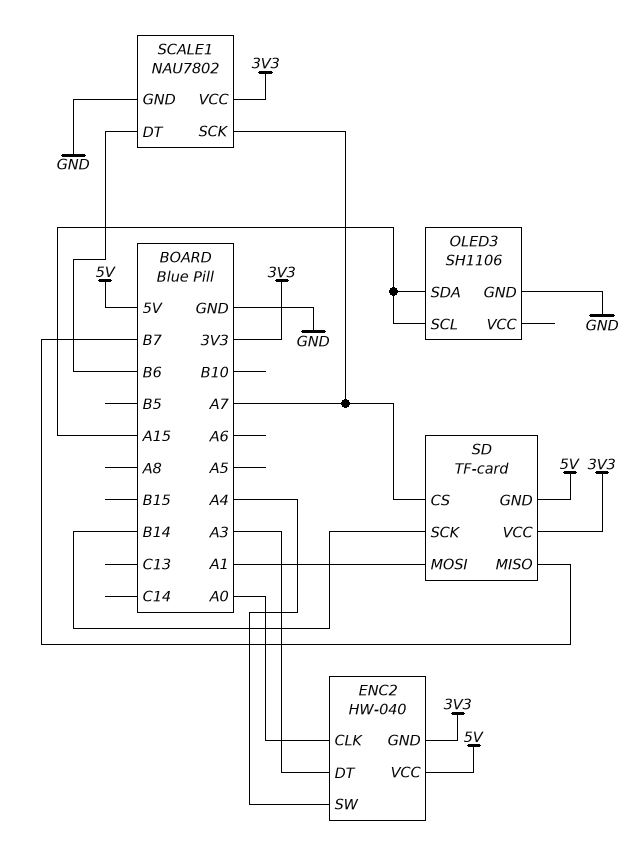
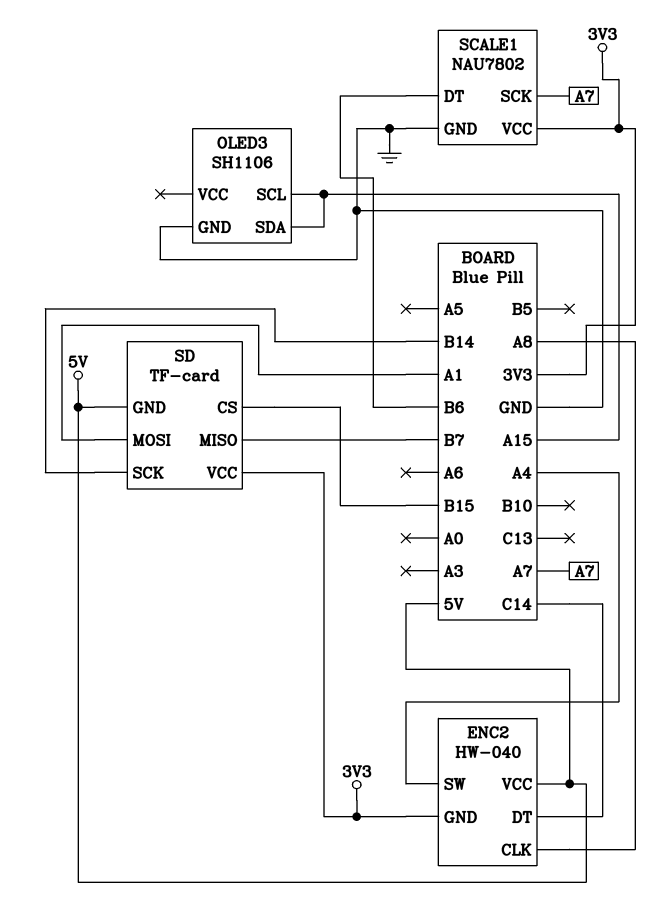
ENC2 pin CLK: A0 -> A8
ENC2 pin DT: A3 -> C14
SD pin CS: A7 -> B15

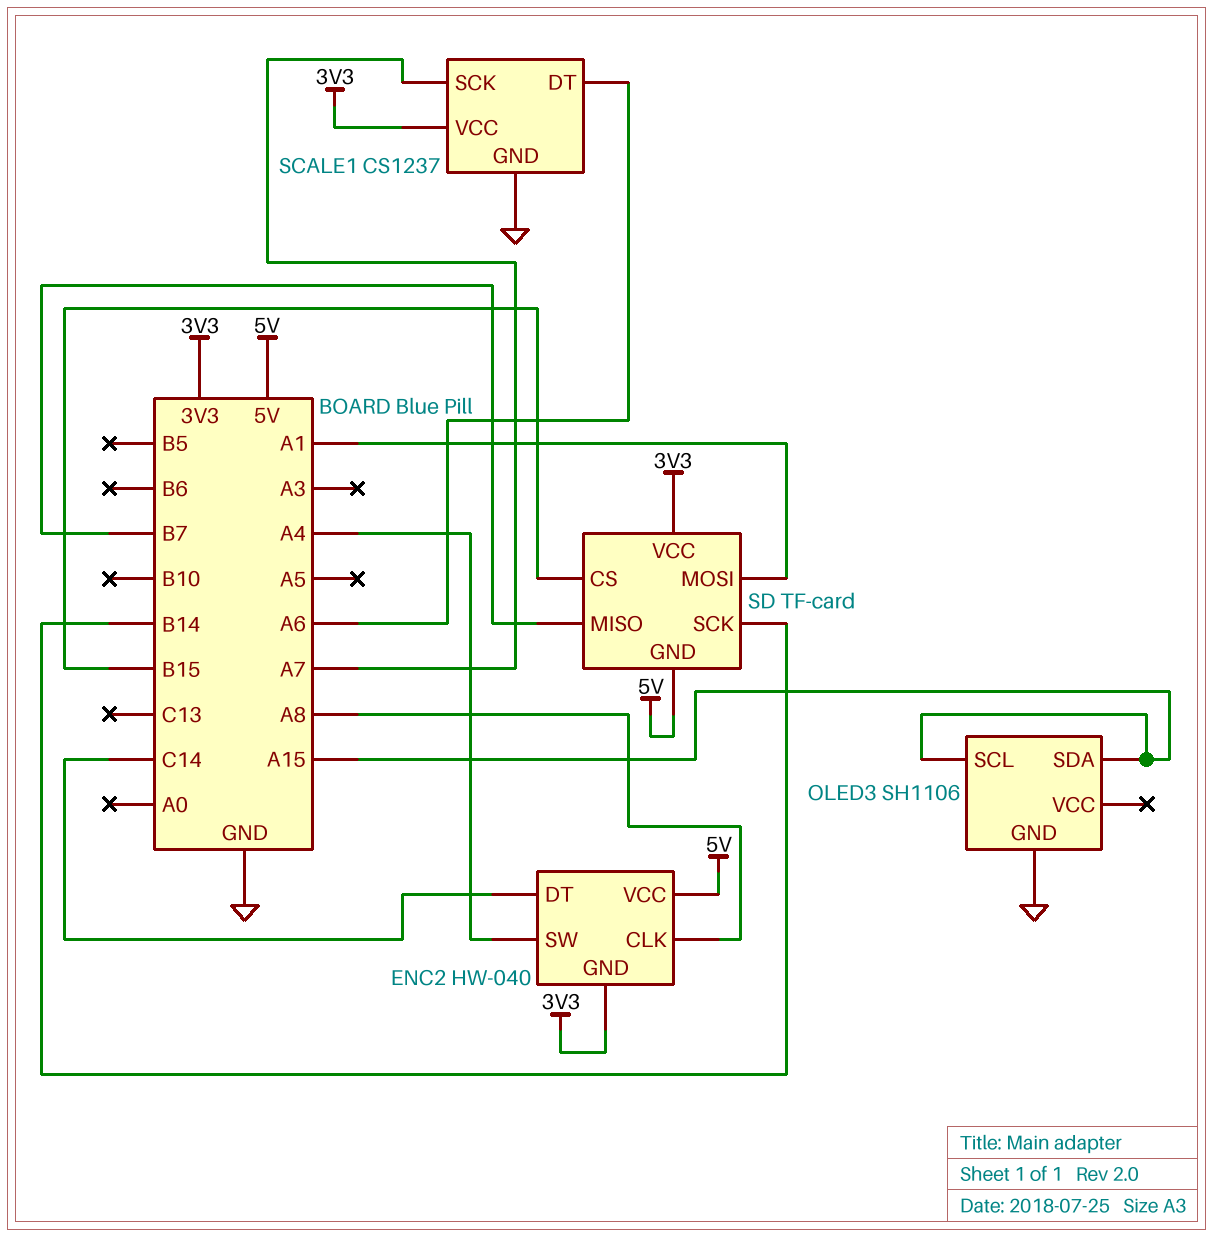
SCALE1: NAU7802 -> CS1237
SCALE1 pin DT: B6 -> A6

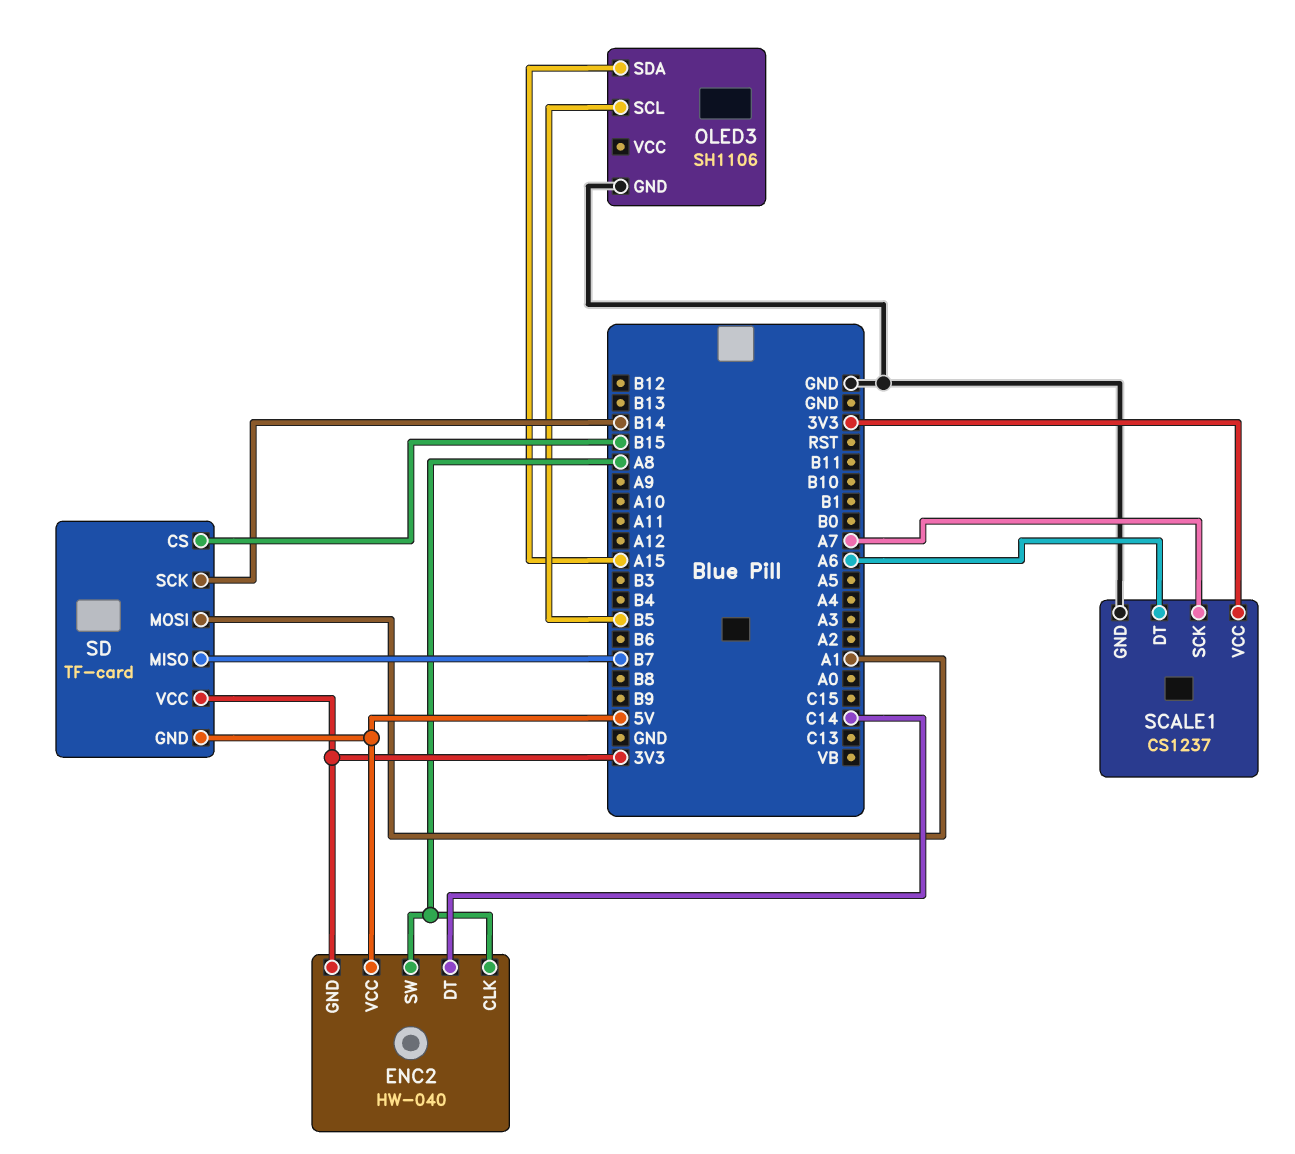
ENC2 pin SW: A4 -> A8
OLED3 pin SCL: A15 -> B5

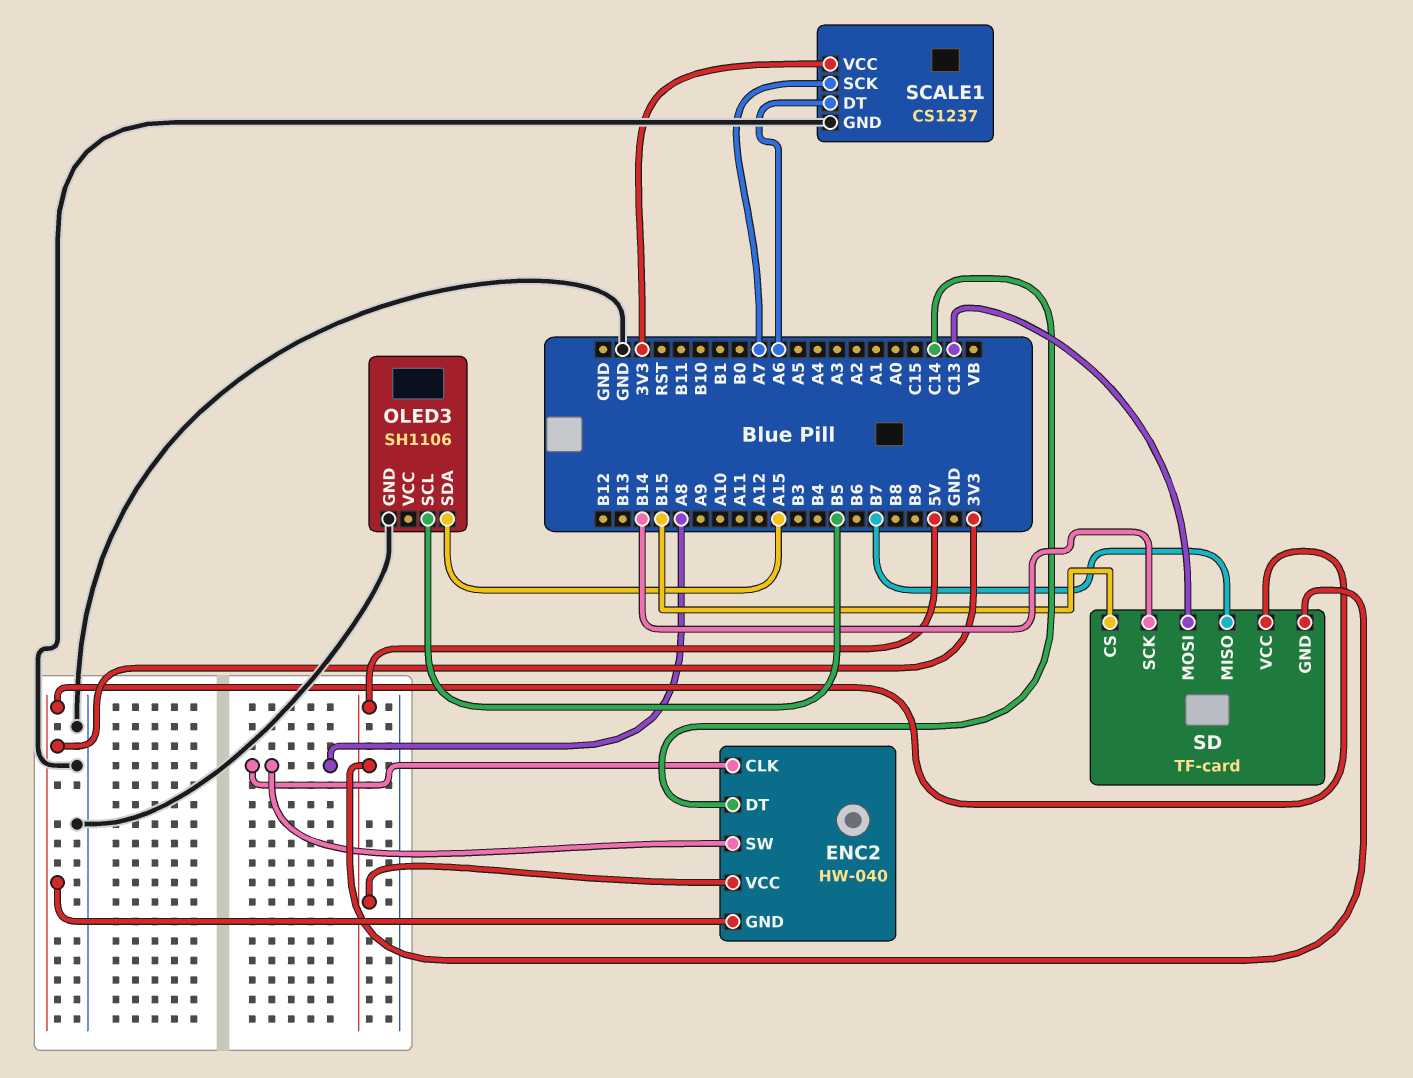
SD pin MOSI: A1 -> C13

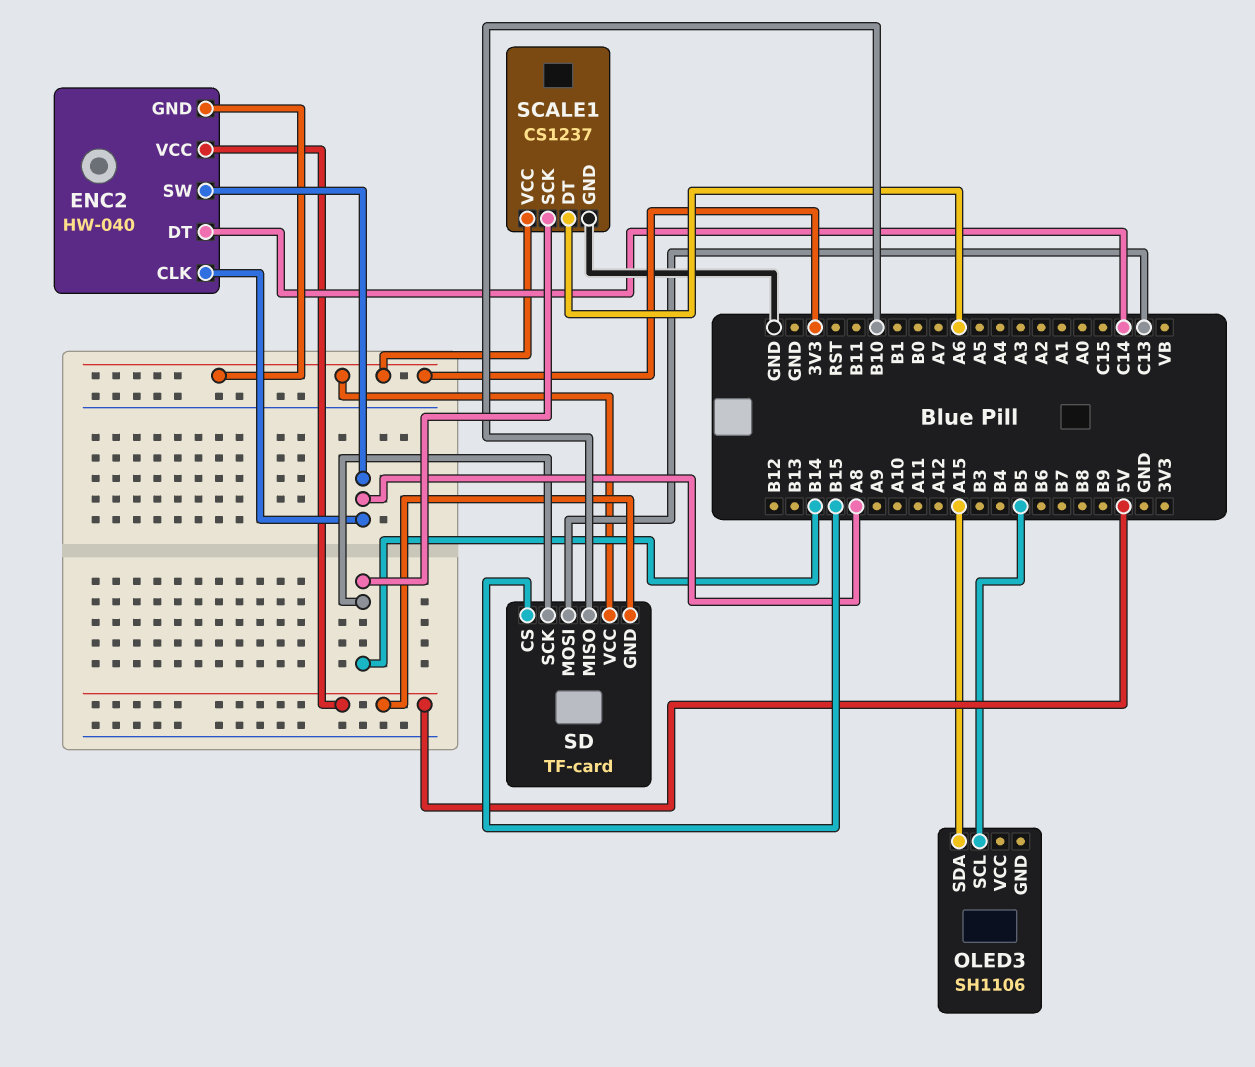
OLED3 pin GND: GND -> none
SCALE1 pin SCK: A7 -> B14
SD pin MISO: B7 -> B10

